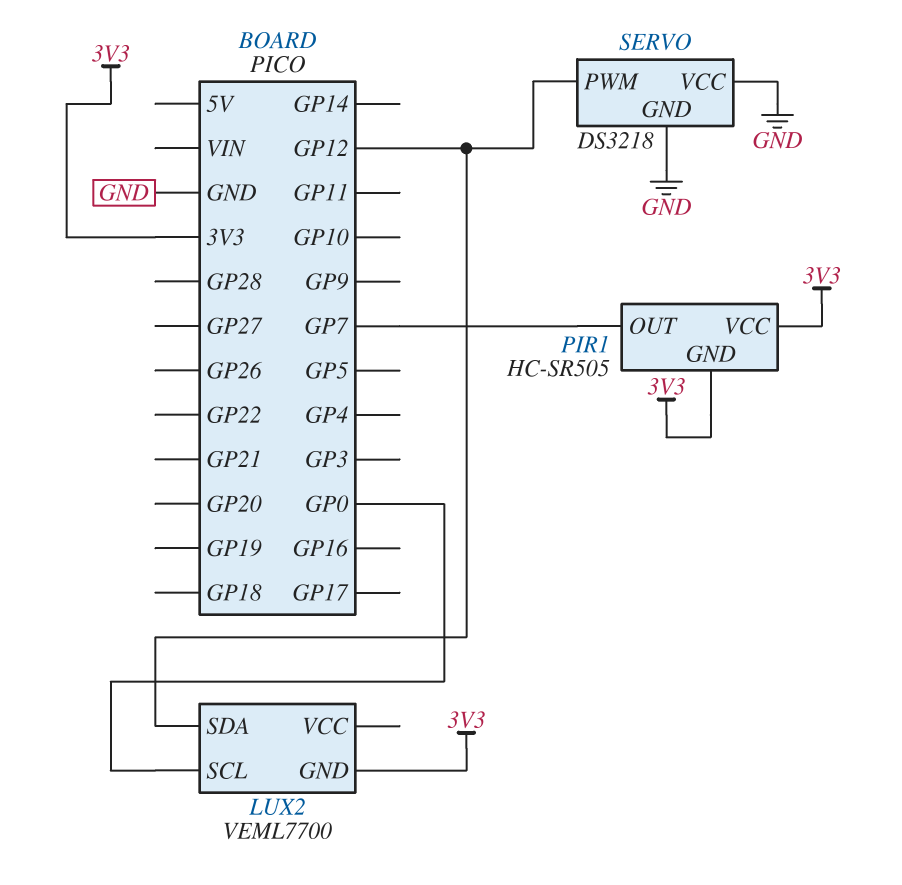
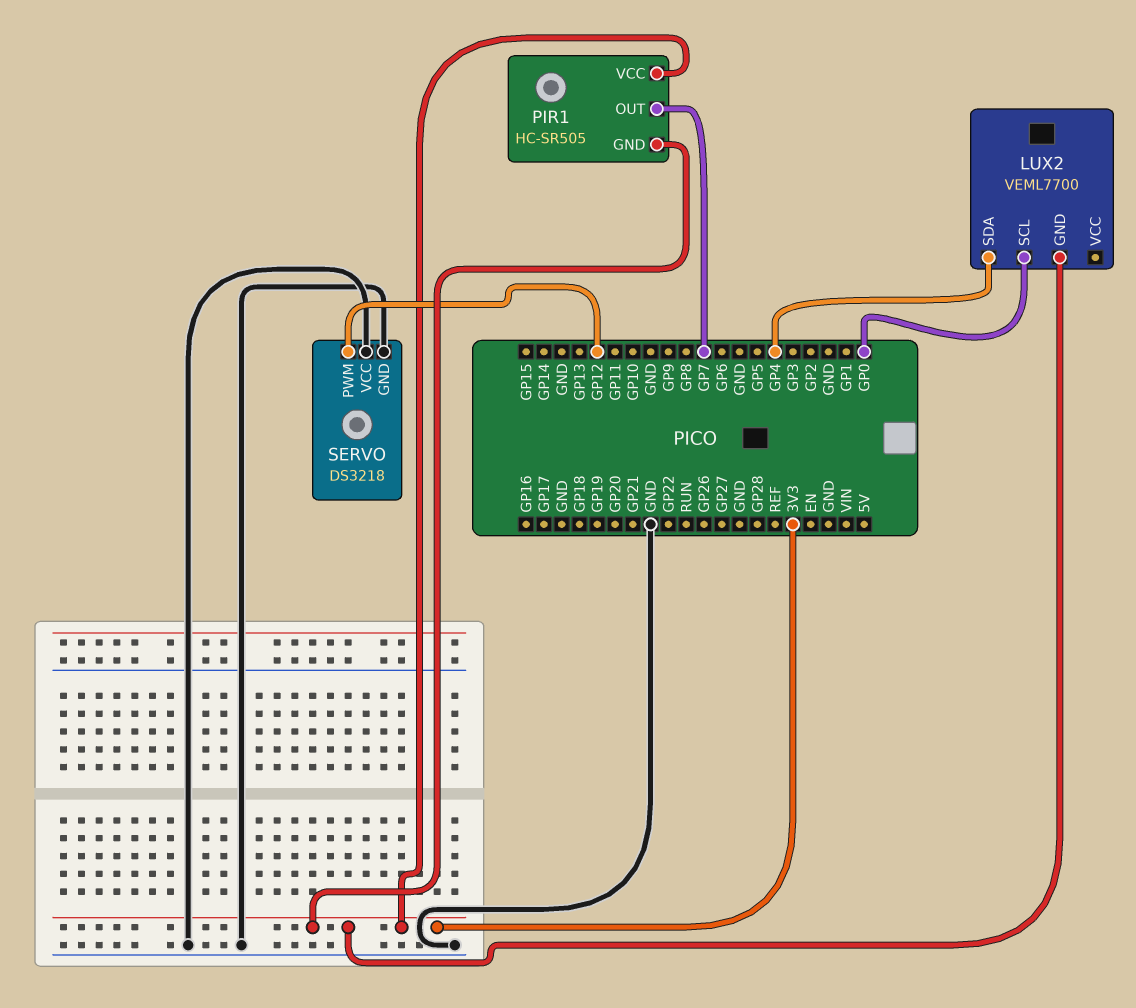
LUX2 pin SDA: GP12 -> GP4

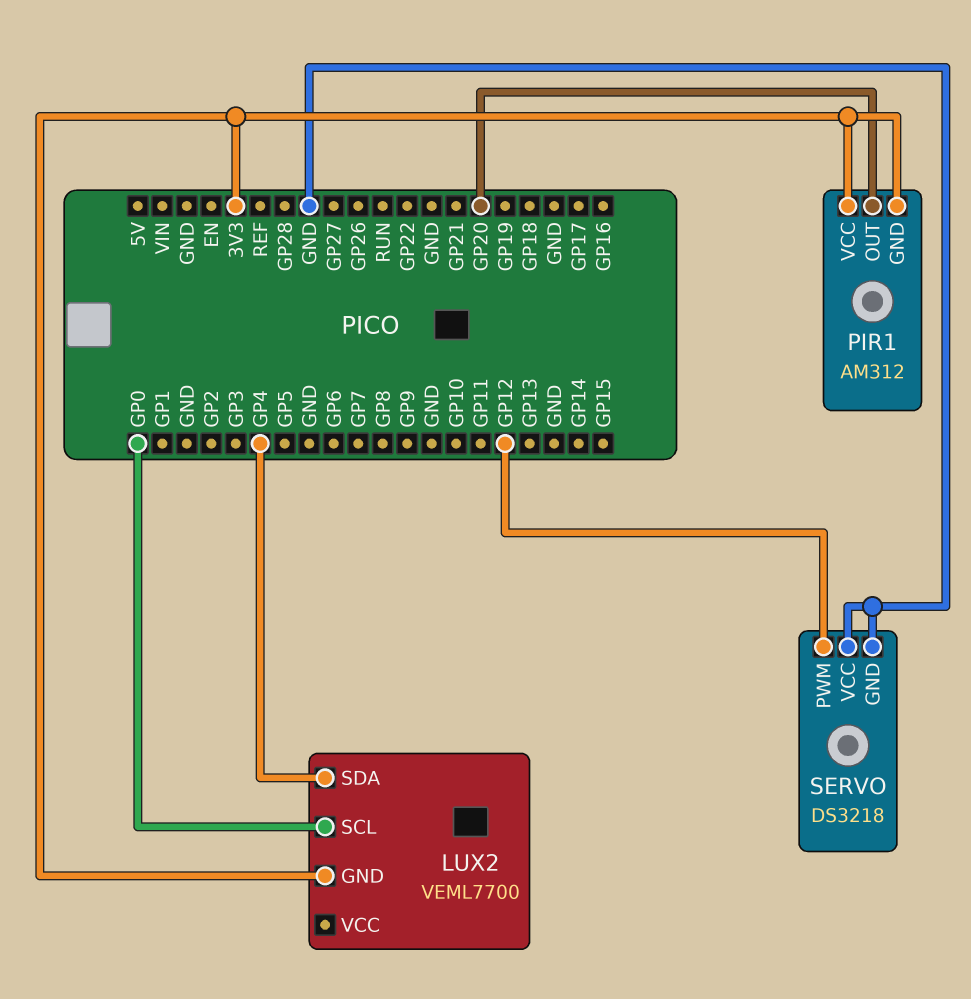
PIR1: HC-SR505 -> AM312
PIR1 pin OUT: GP7 -> GP20

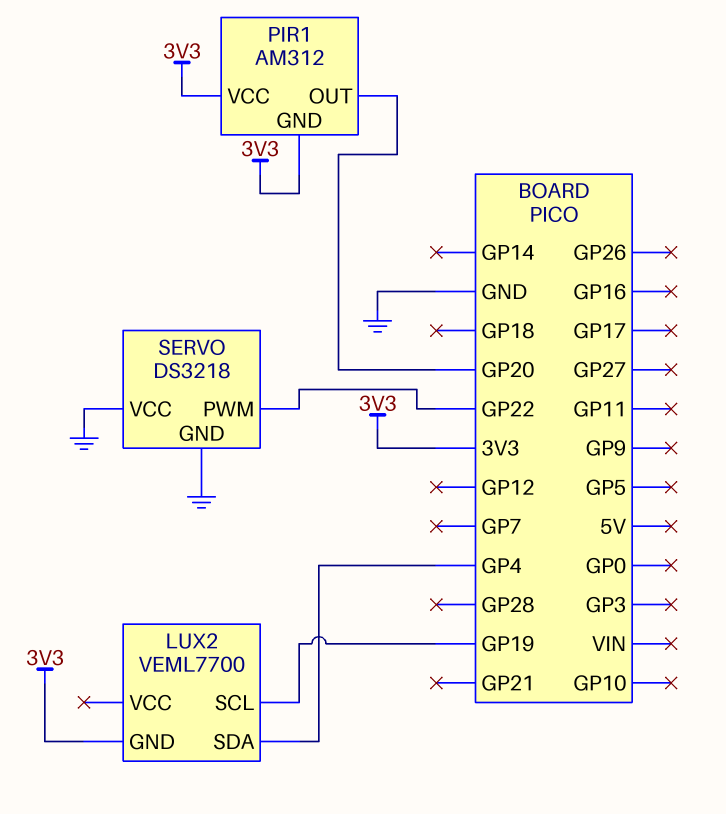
LUX2 pin SCL: GP0 -> GP19
SERVO pin PWM: GP12 -> GP22

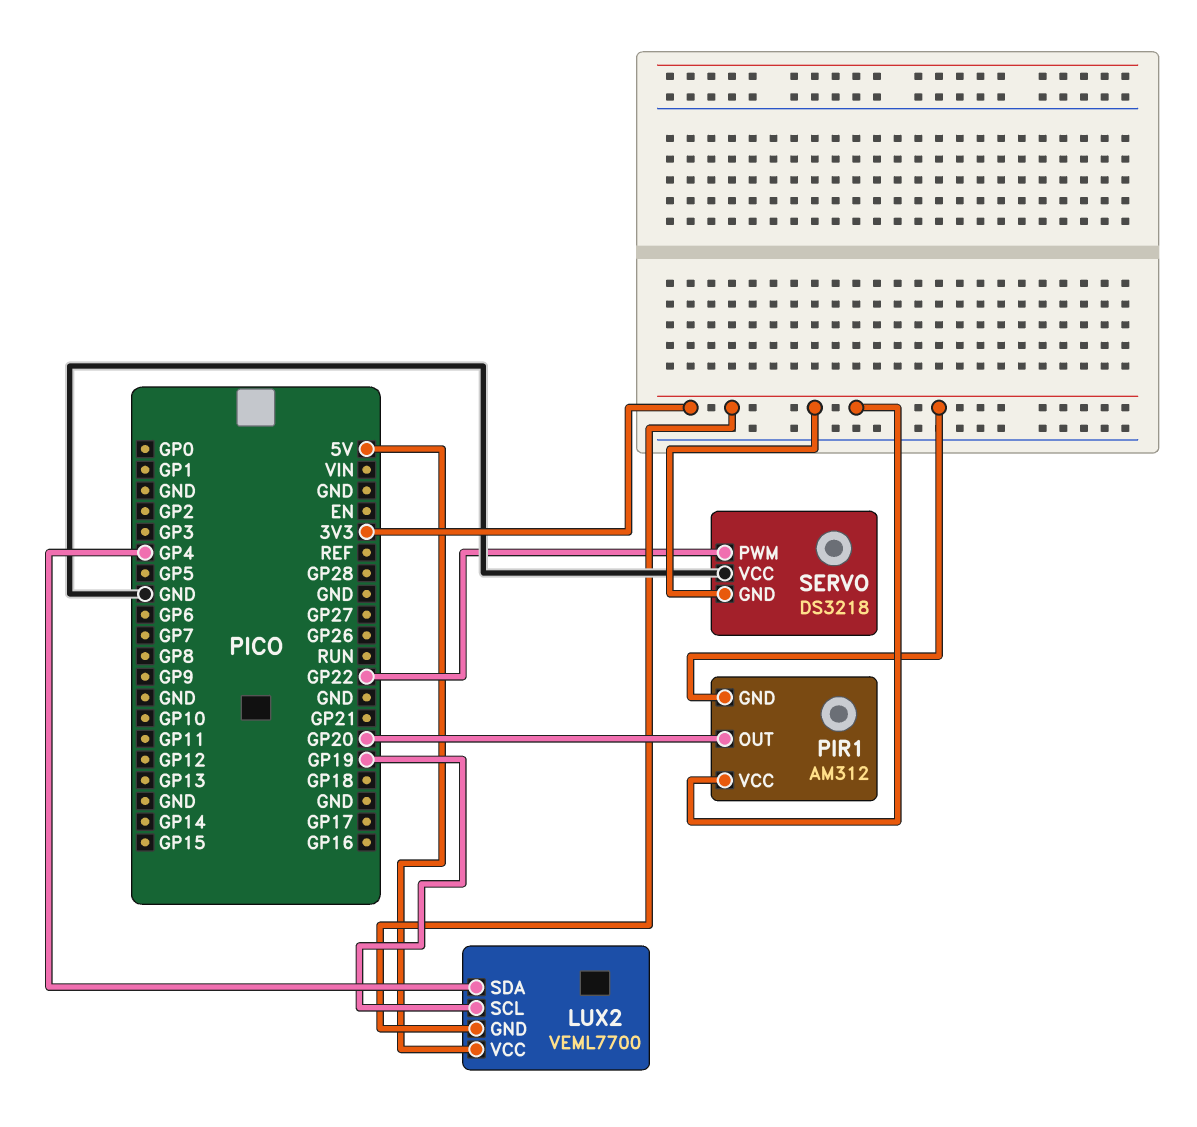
LUX2 pin VCC: none -> 5V
SERVO pin GND: GND -> 3V3

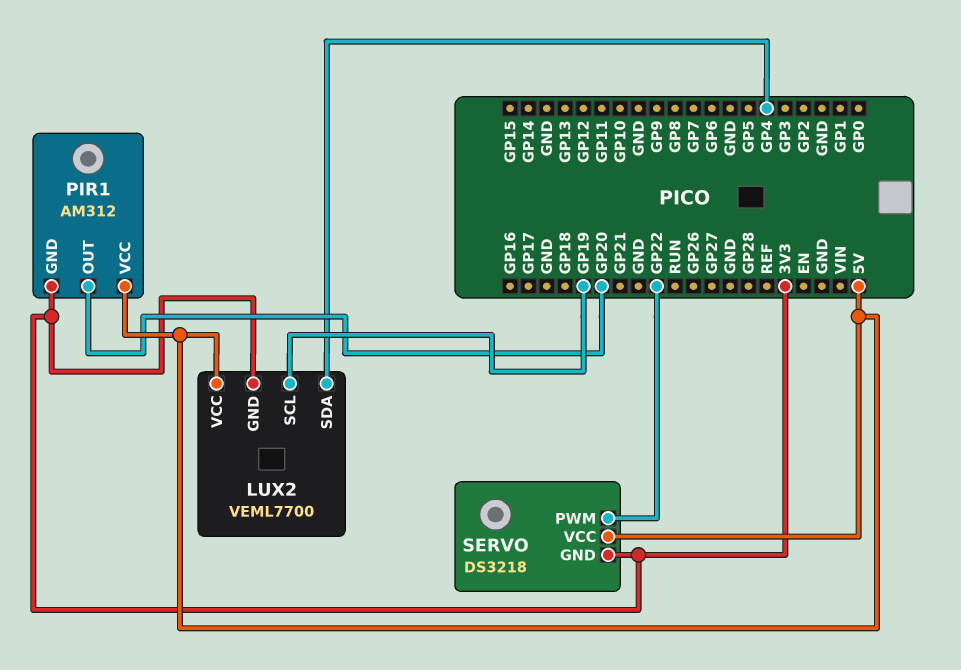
PIR1 pin VCC: 3V3 -> 5V
SERVO pin VCC: GND -> 5V

